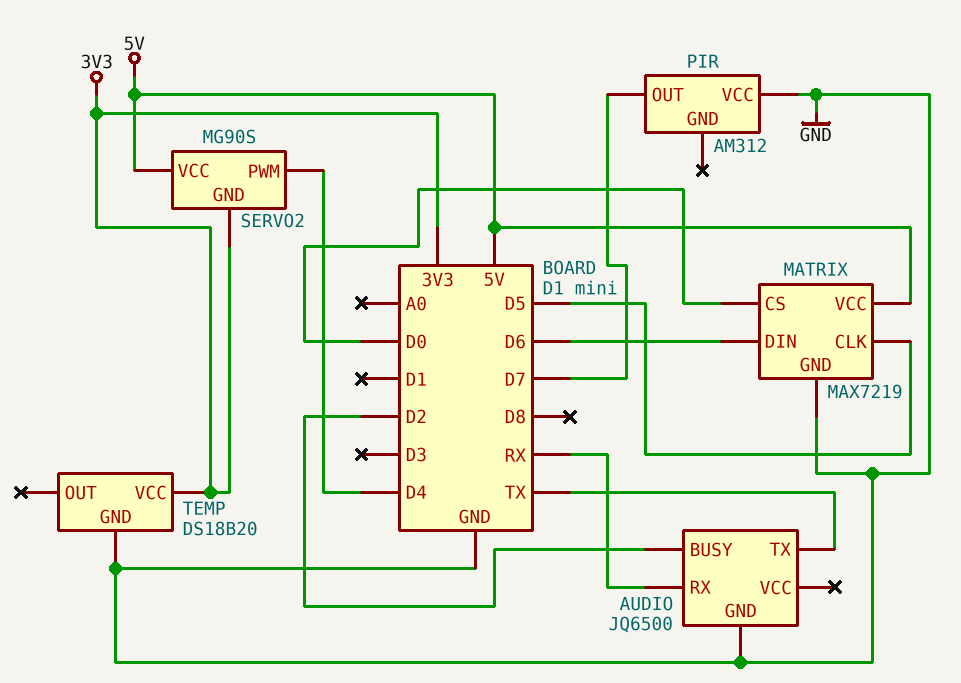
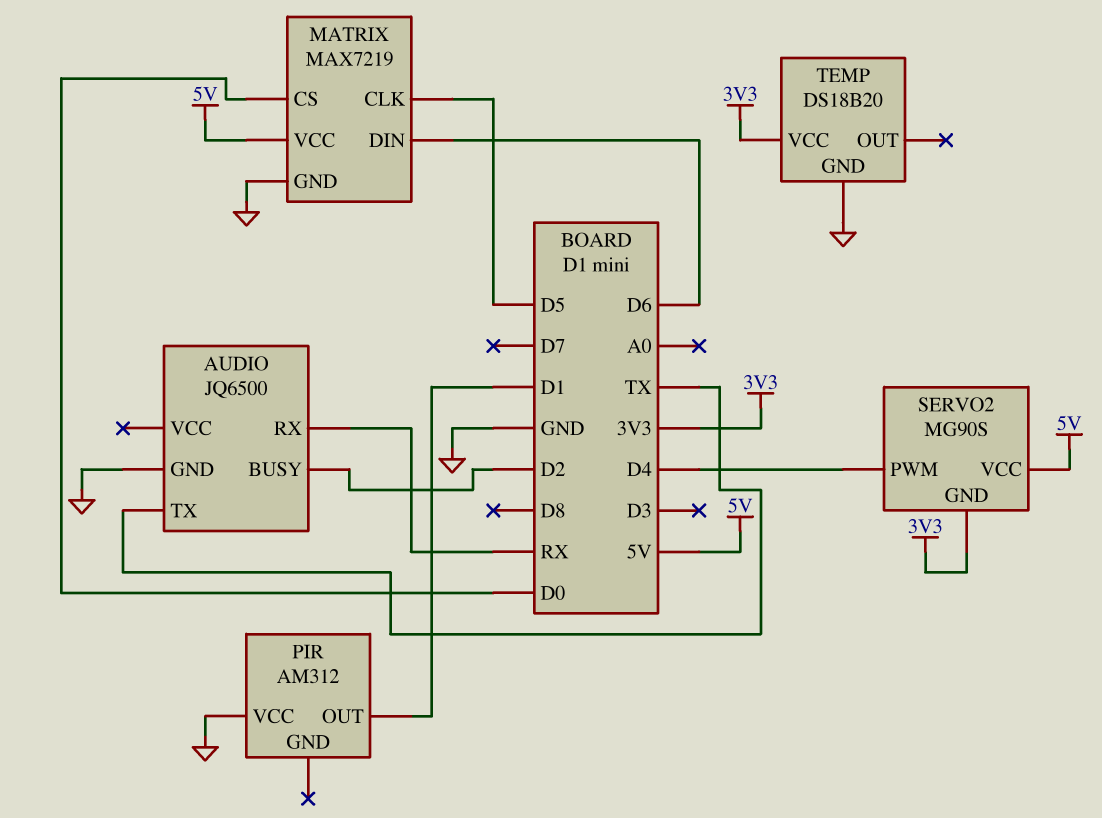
PIR pin OUT: D7 -> D1

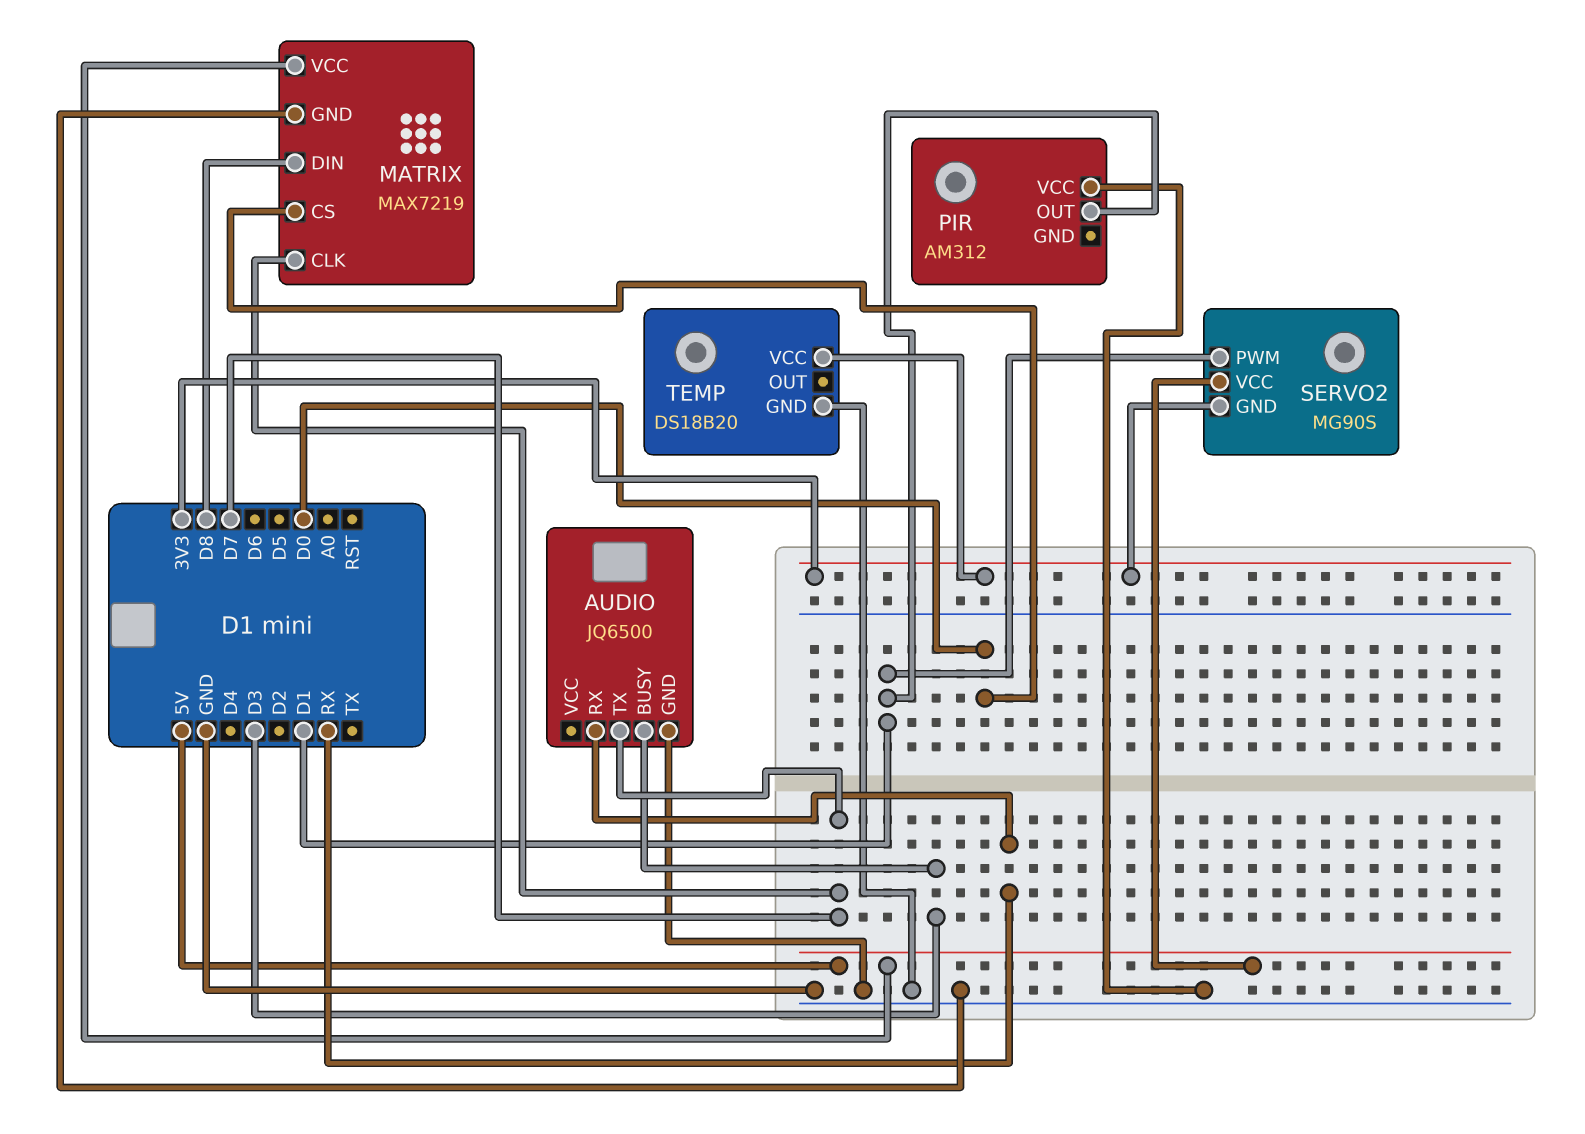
AUDIO pin BUSY: D2 -> D3
AUDIO pin TX: TX -> D7
MATRIX pin CLK: D5 -> D7
MATRIX pin DIN: D6 -> D8
SERVO2 pin PWM: D4 -> D1

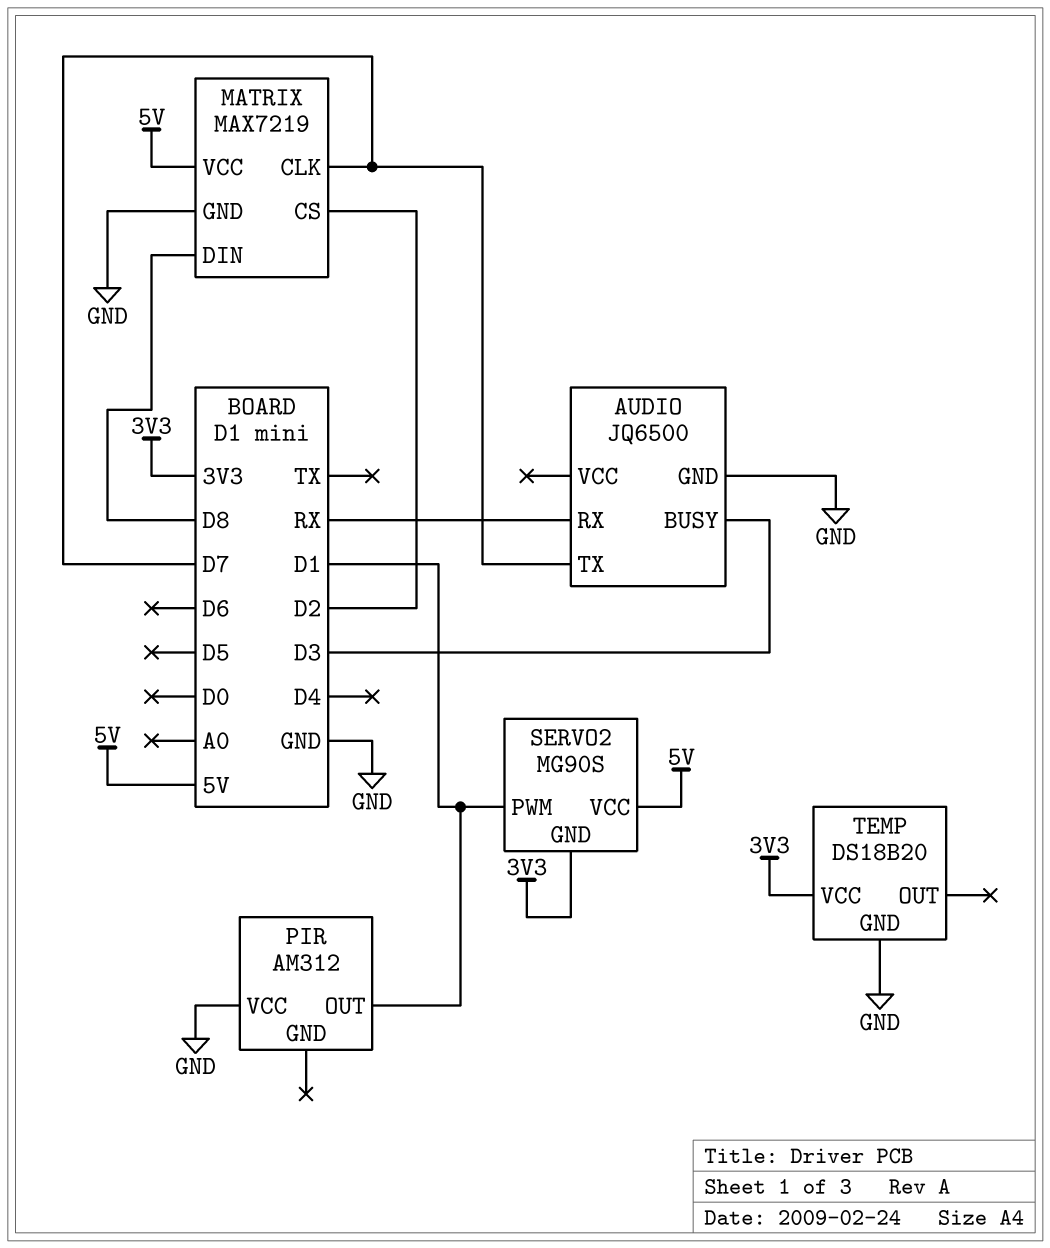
MATRIX pin CS: D0 -> D2

